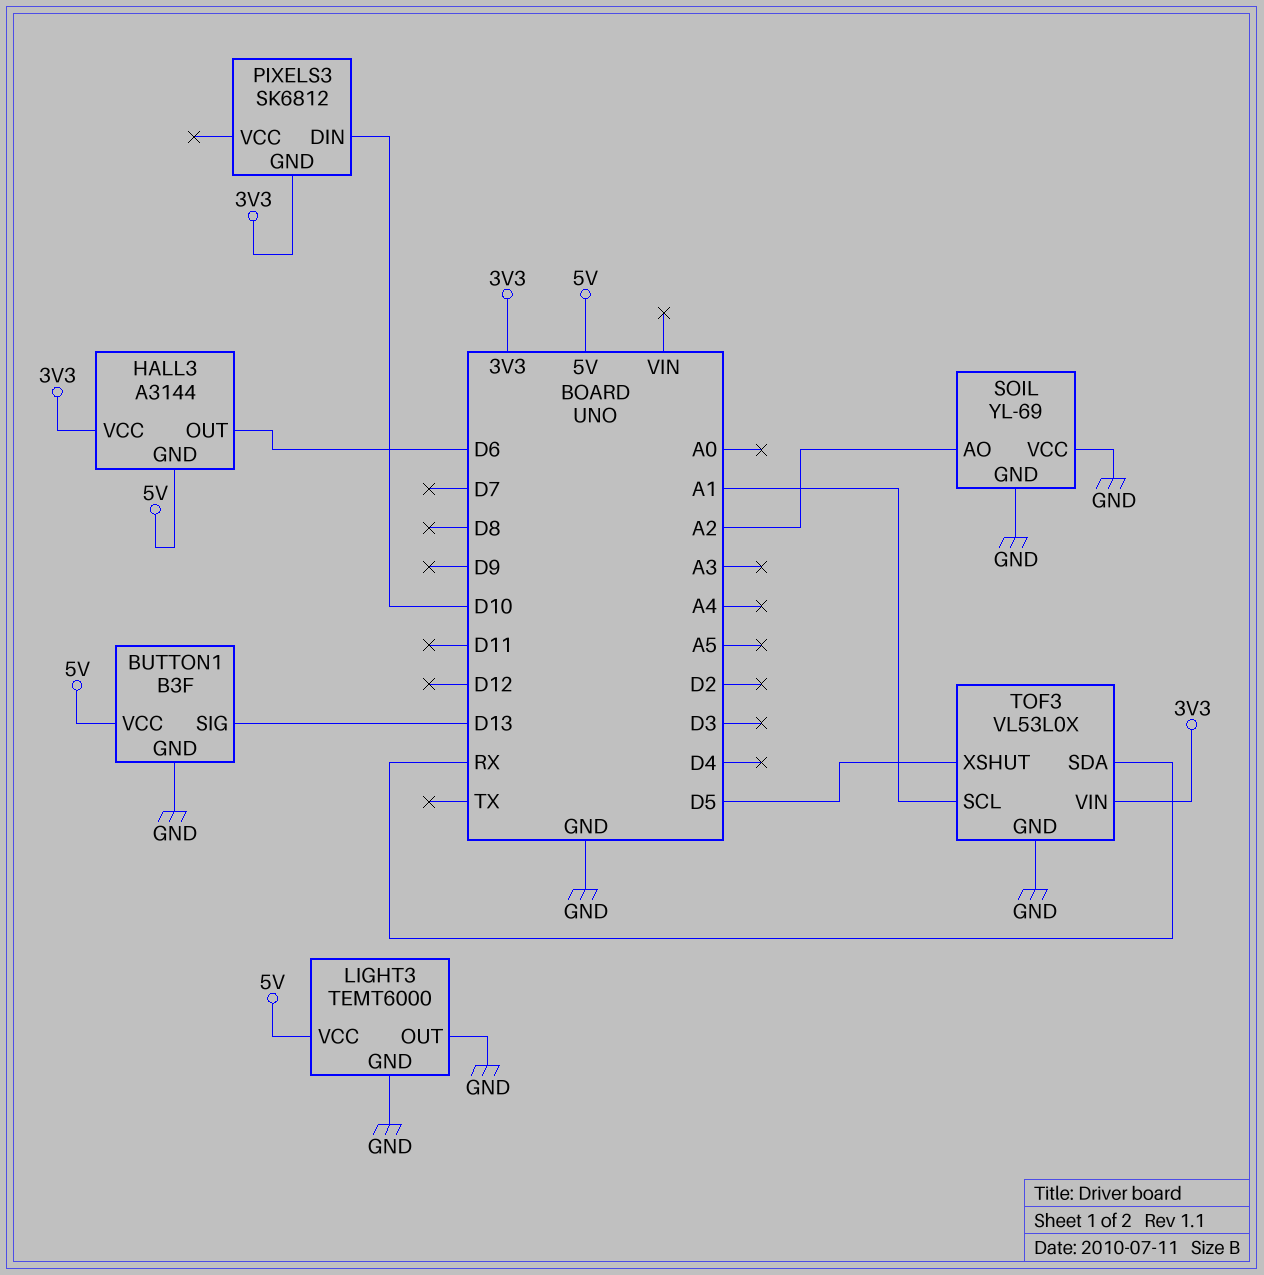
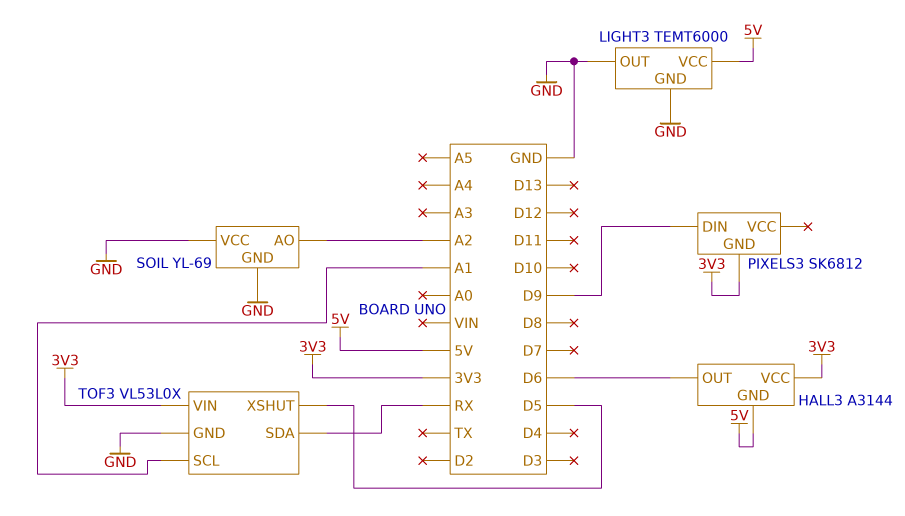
BUTTON1: B3F -> none
BUTTON1 pin GND: GND -> none
BUTTON1 pin SIG: D13 -> none
BUTTON1 pin VCC: 5V -> none
PIXELS3 pin DIN: D10 -> D9

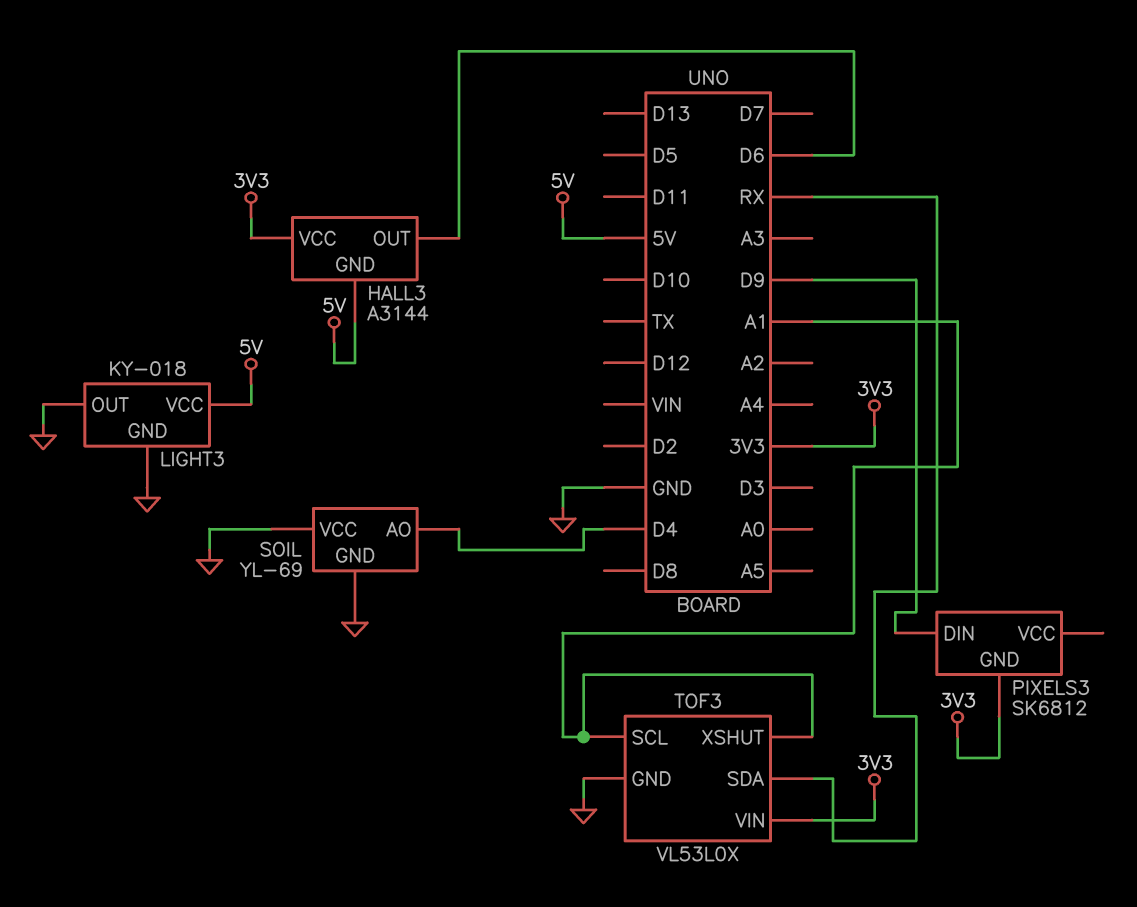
LIGHT3: TEMT6000 -> KY-018
SOIL pin AO: A2 -> D4
TOF3 pin XSHUT: D5 -> A1

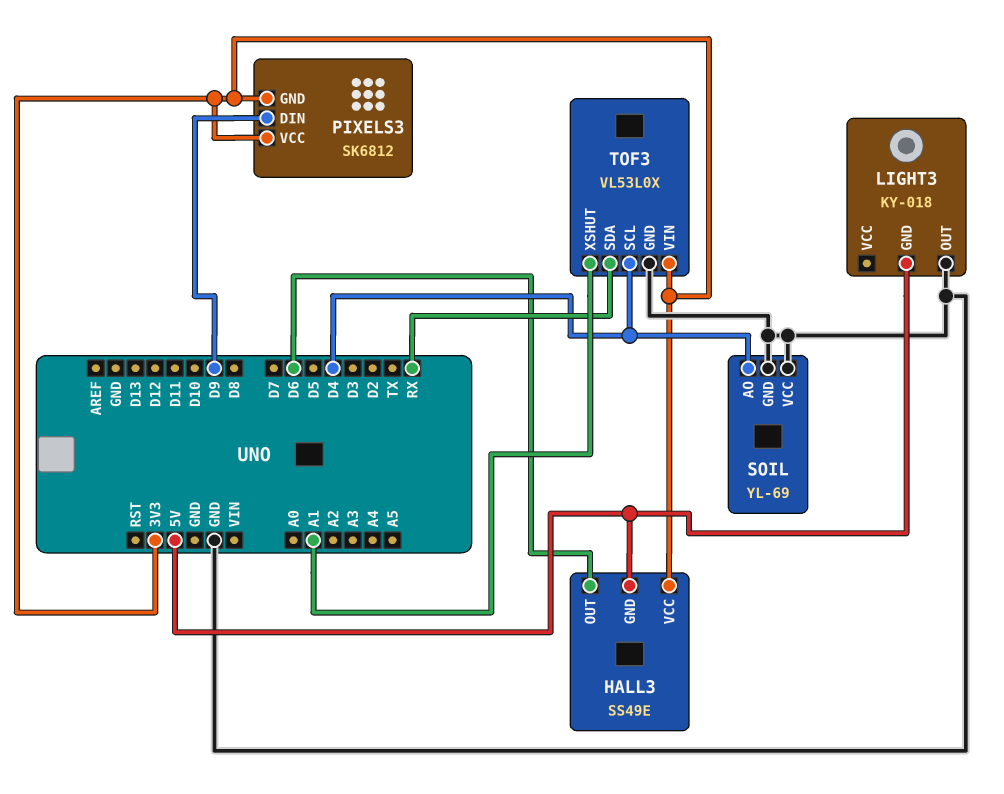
HALL3: A3144 -> SS49E
LIGHT3 pin GND: GND -> 5V
LIGHT3 pin VCC: 5V -> none
PIXELS3 pin VCC: none -> 3V3
TOF3 pin SCL: A1 -> D4

